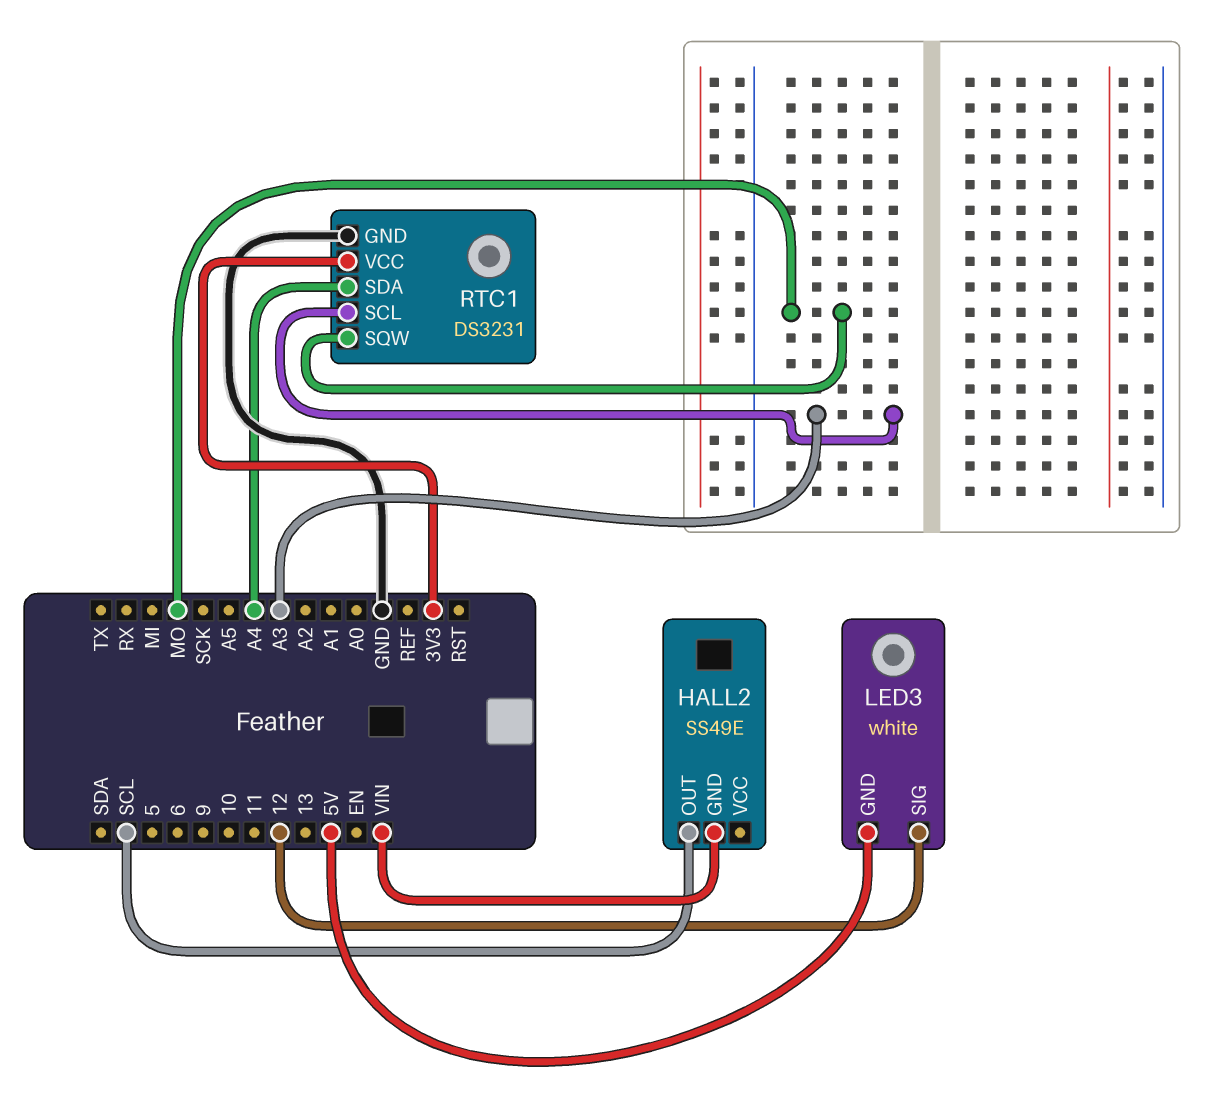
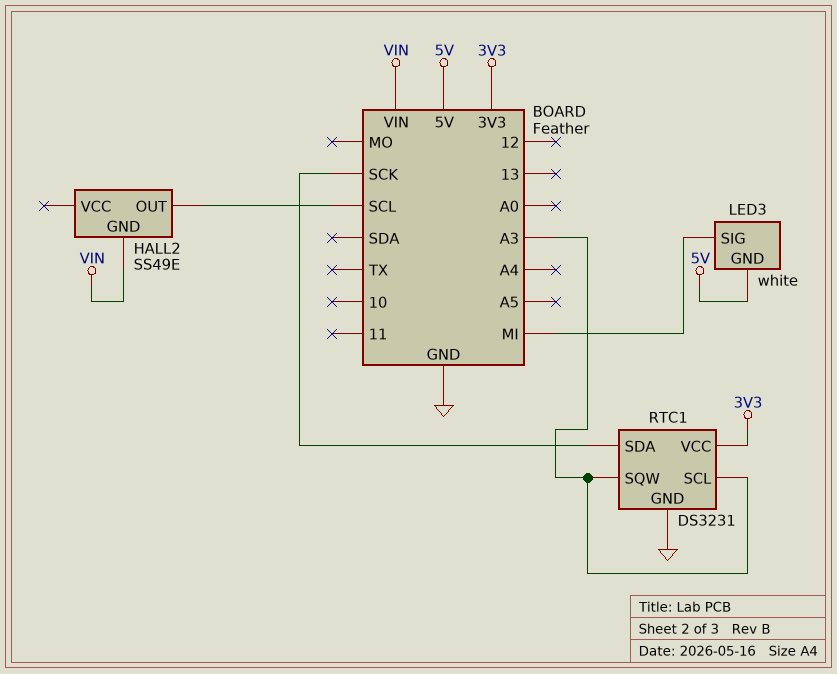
LED3 pin SIG: 12 -> MI
RTC1 pin SDA: A4 -> SCK
RTC1 pin SQW: MO -> A3

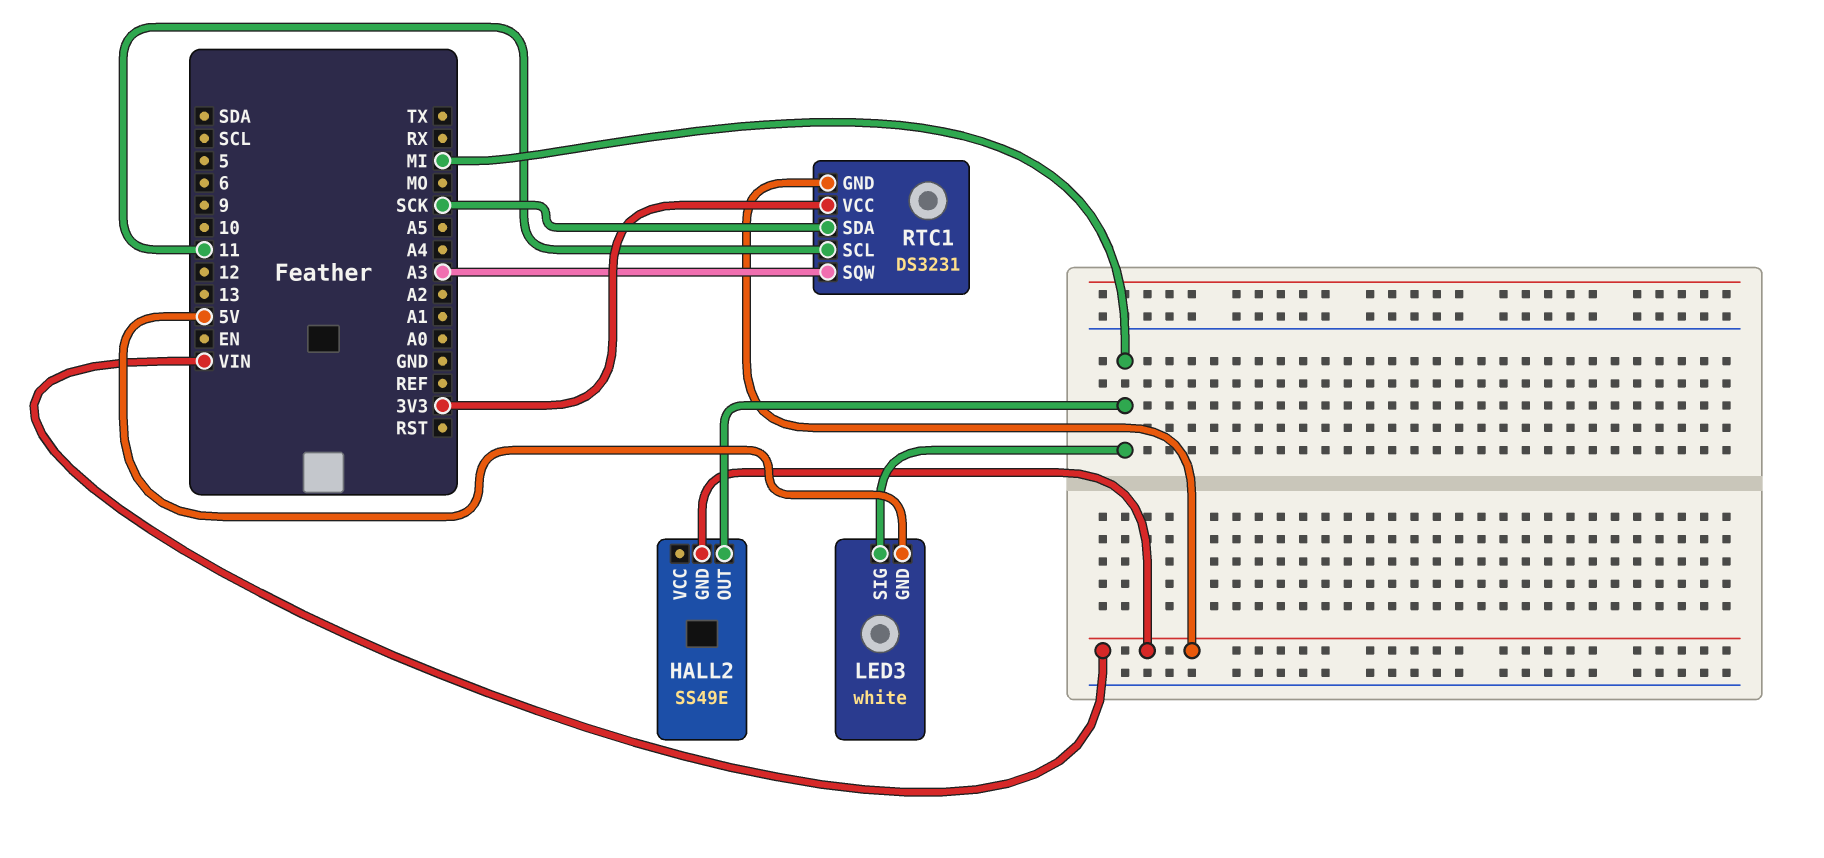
HALL2 pin OUT: SCL -> MI
RTC1 pin GND: GND -> VIN
RTC1 pin SCL: A3 -> 11

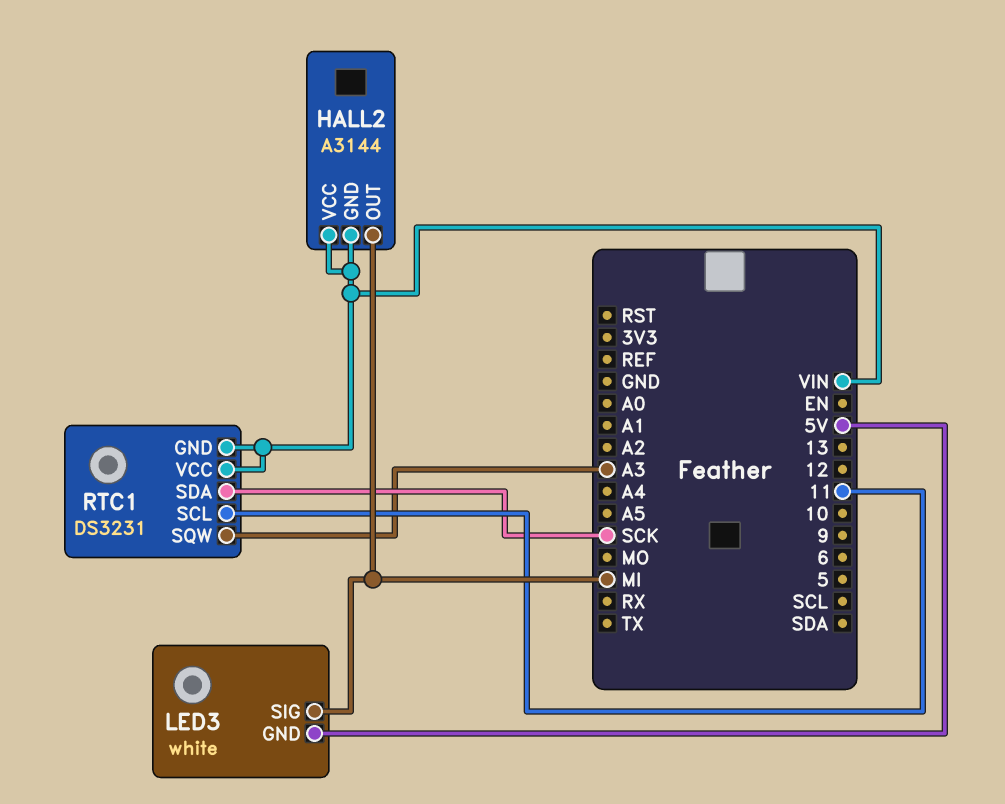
HALL2: SS49E -> A3144
HALL2 pin VCC: none -> VIN
RTC1 pin VCC: 3V3 -> VIN

